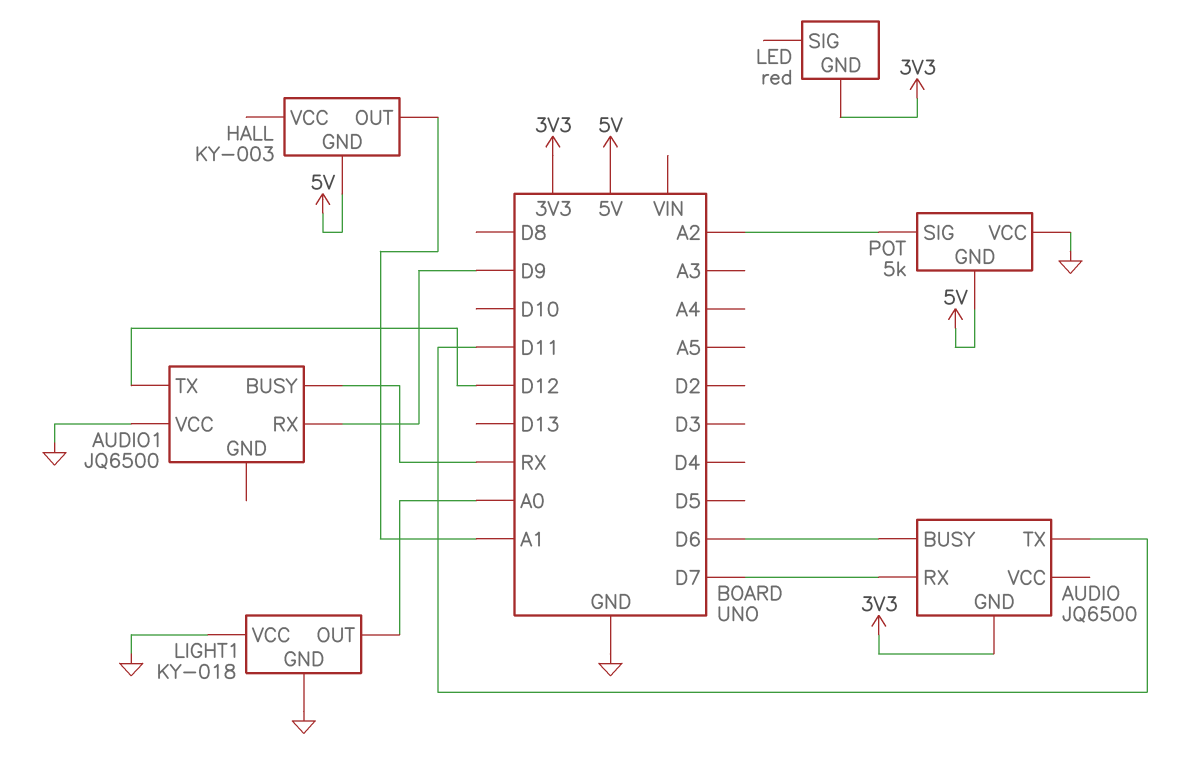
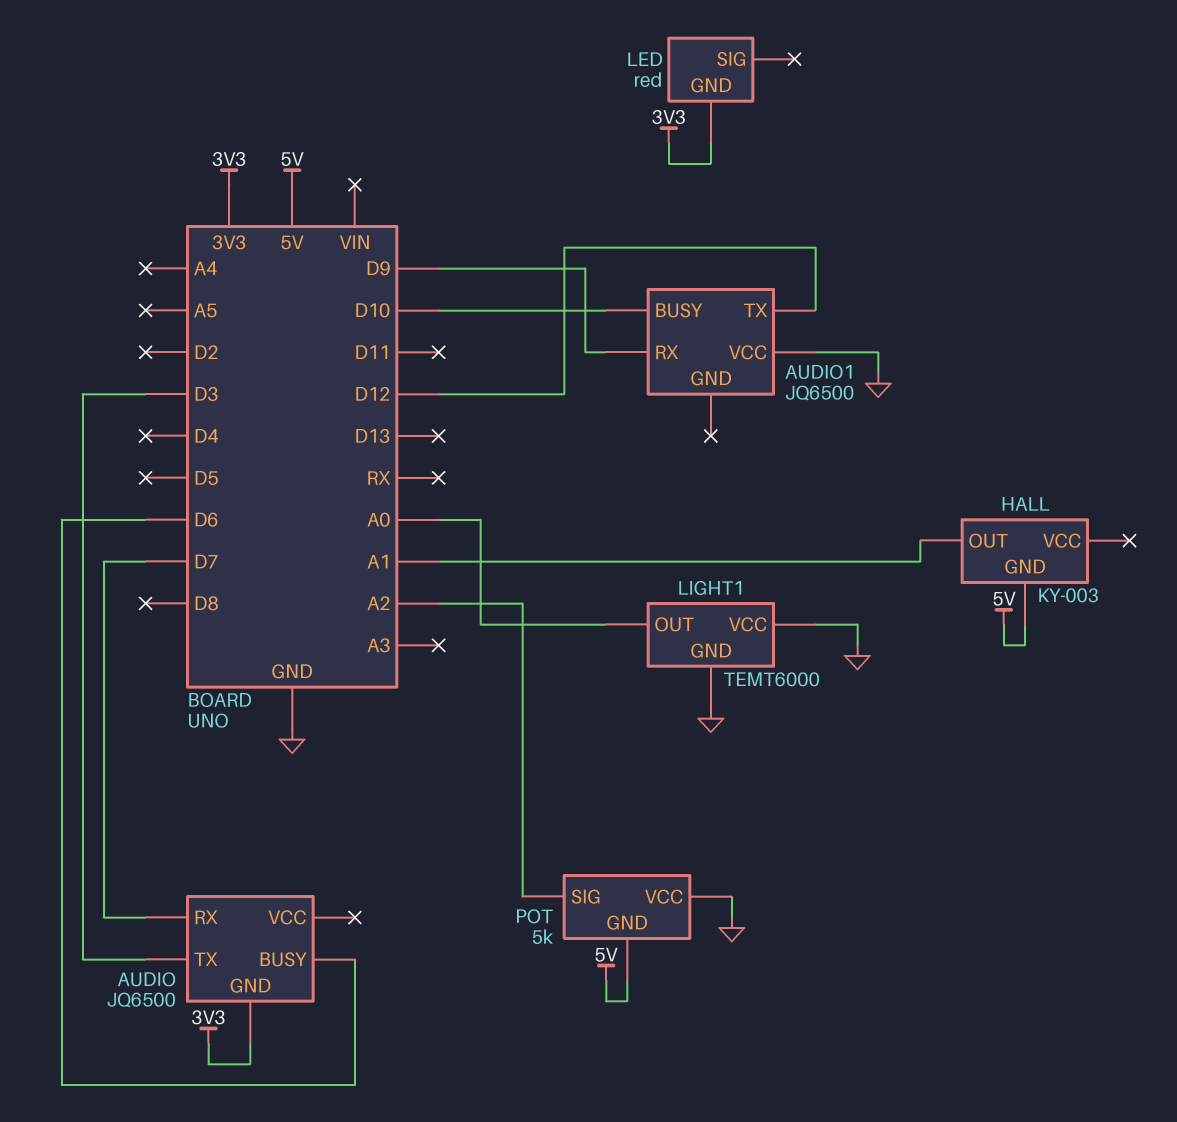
AUDIO pin TX: D11 -> D3
AUDIO1 pin BUSY: RX -> D10
LIGHT1: KY-018 -> TEMT6000

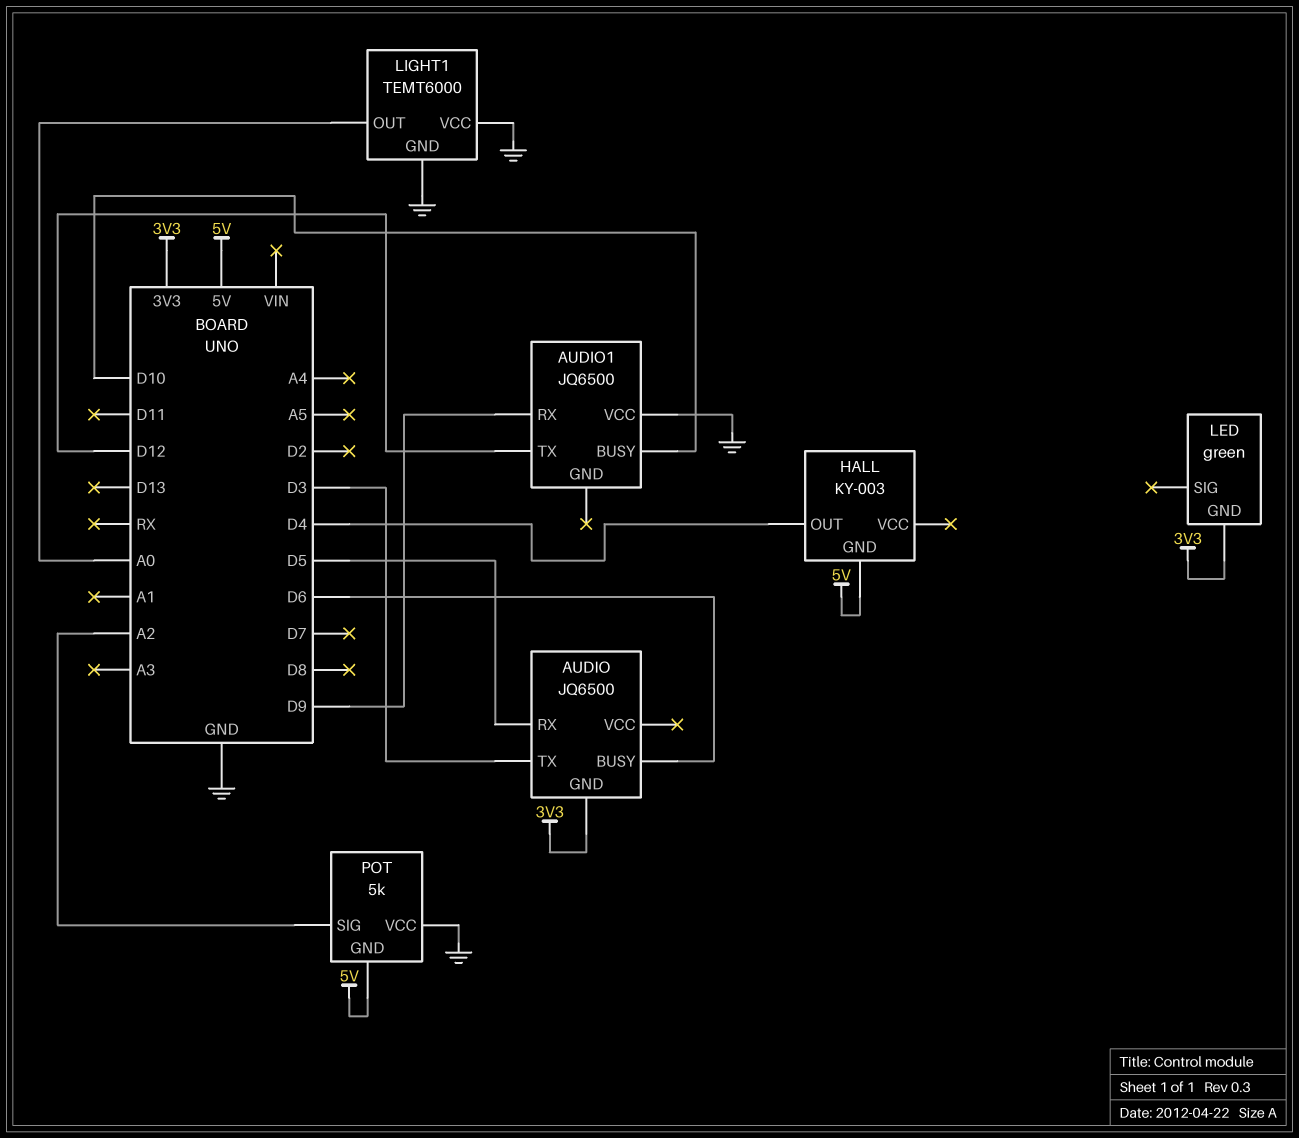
AUDIO pin RX: D7 -> D5
HALL pin OUT: A1 -> D4
LED: red -> green

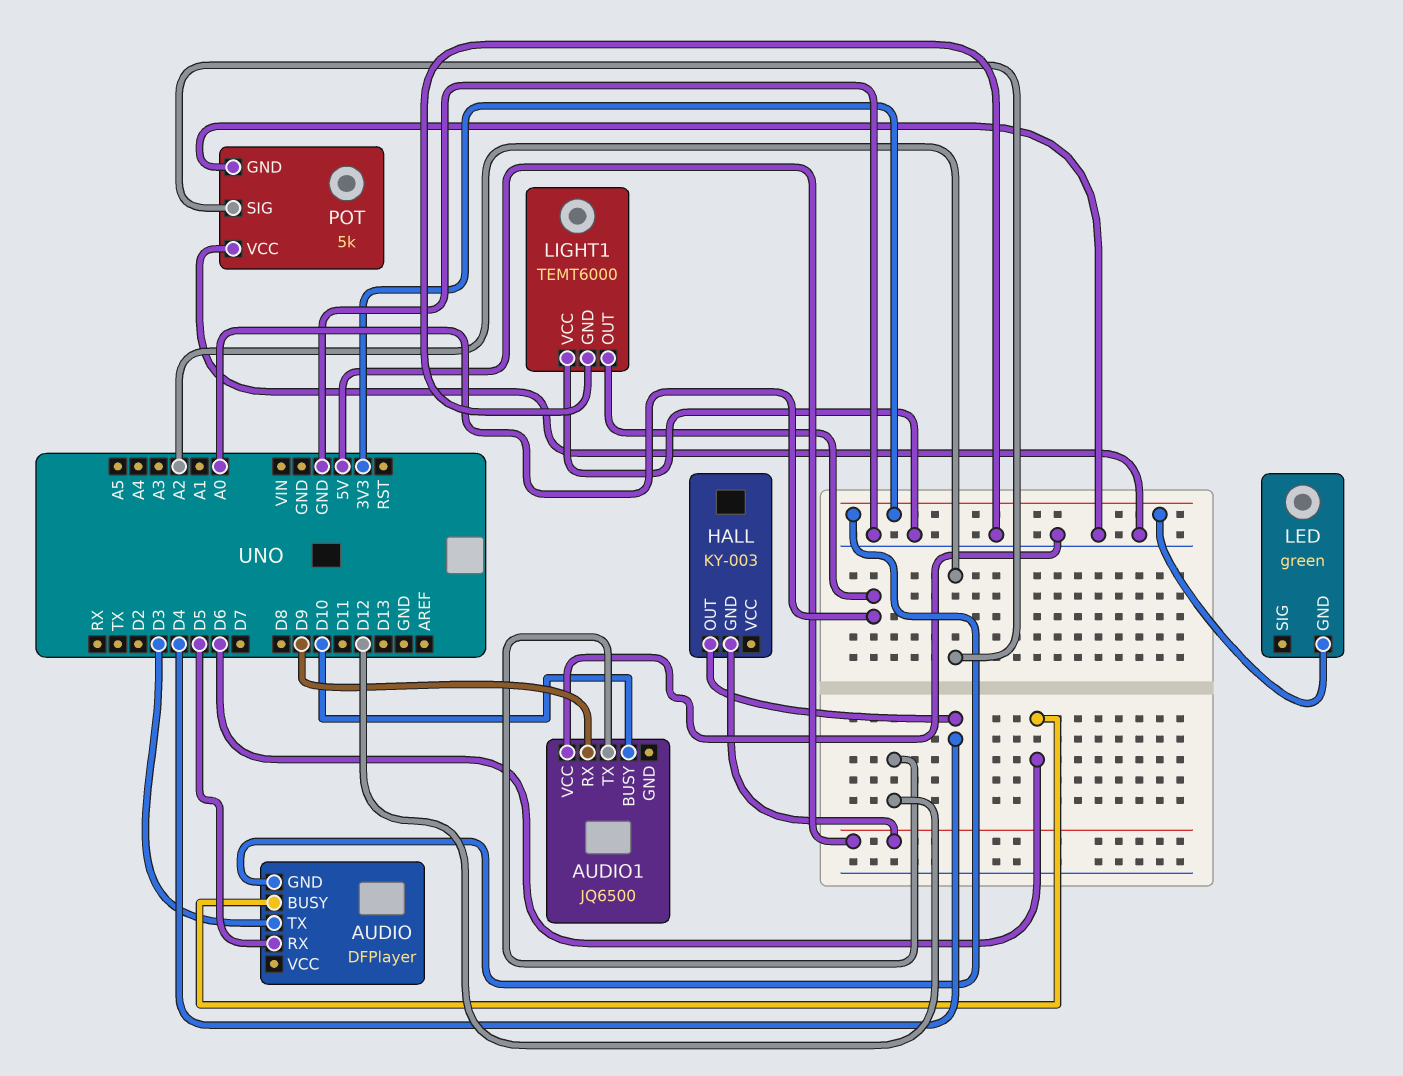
AUDIO: JQ6500 -> DFPlayer
POT pin GND: 5V -> GND

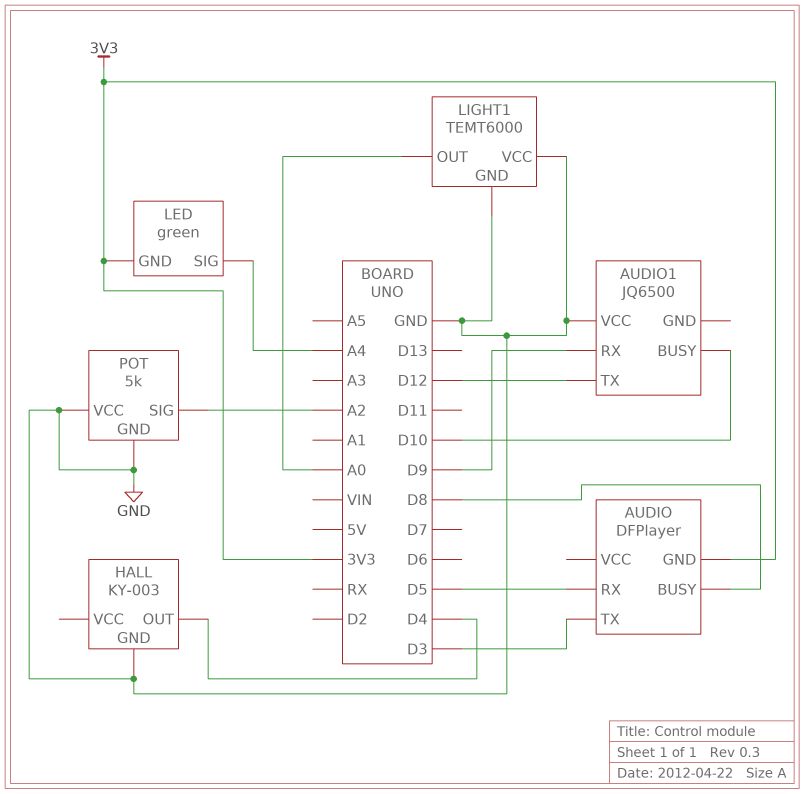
AUDIO pin BUSY: D6 -> D8
HALL pin GND: 5V -> GND
LED pin SIG: none -> A4

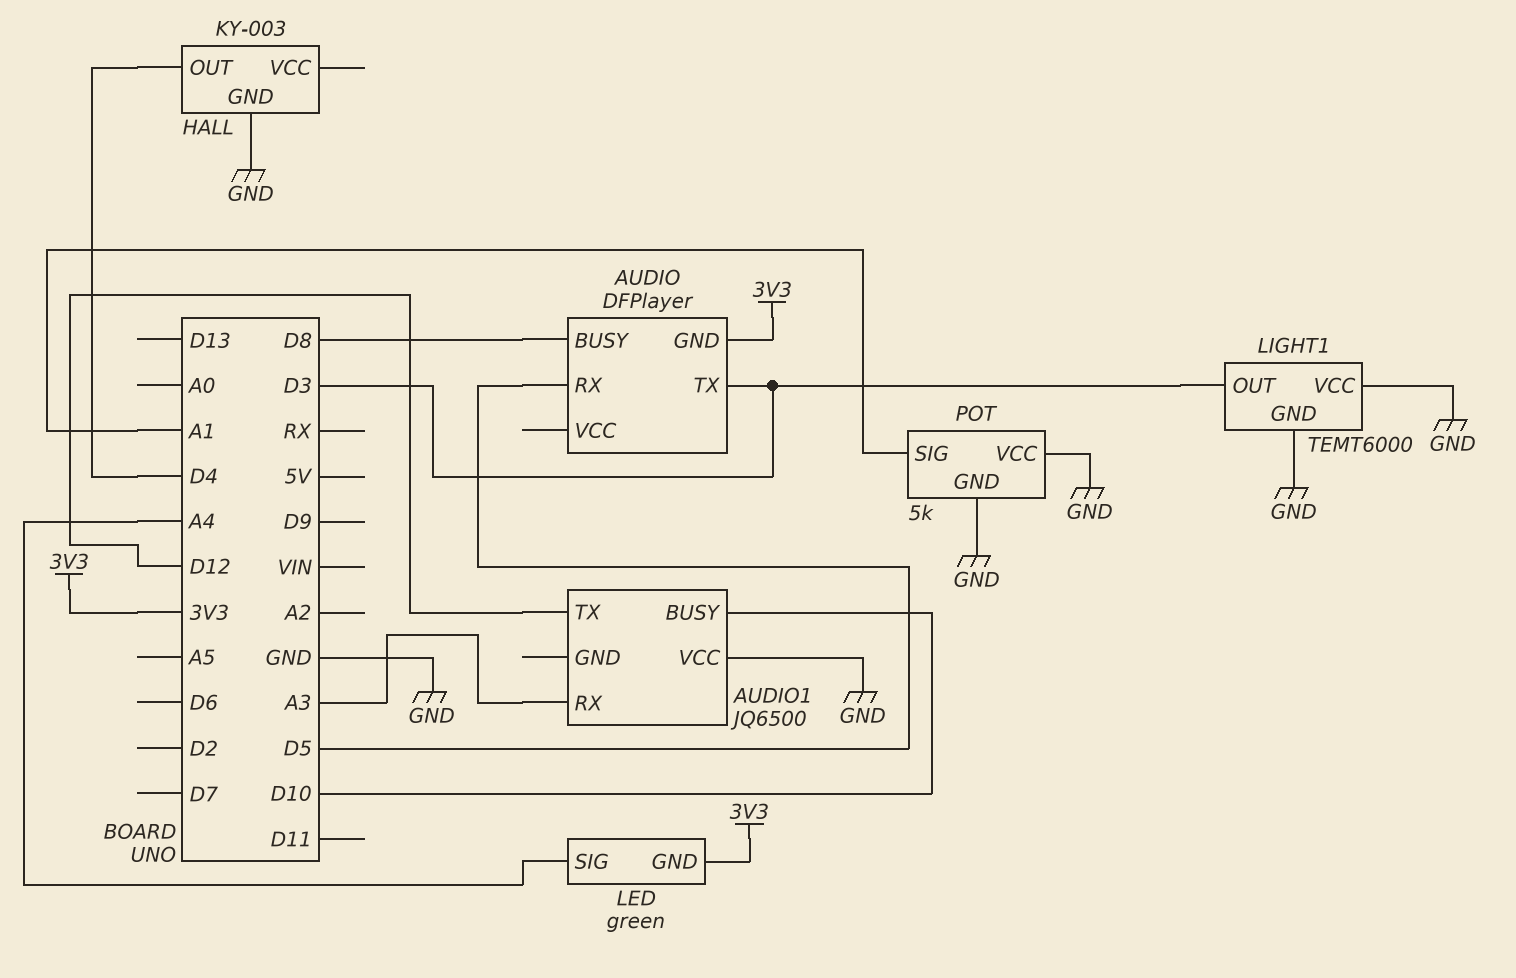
AUDIO1 pin RX: D9 -> A3
LIGHT1 pin OUT: A0 -> D3
POT pin SIG: A2 -> A1

